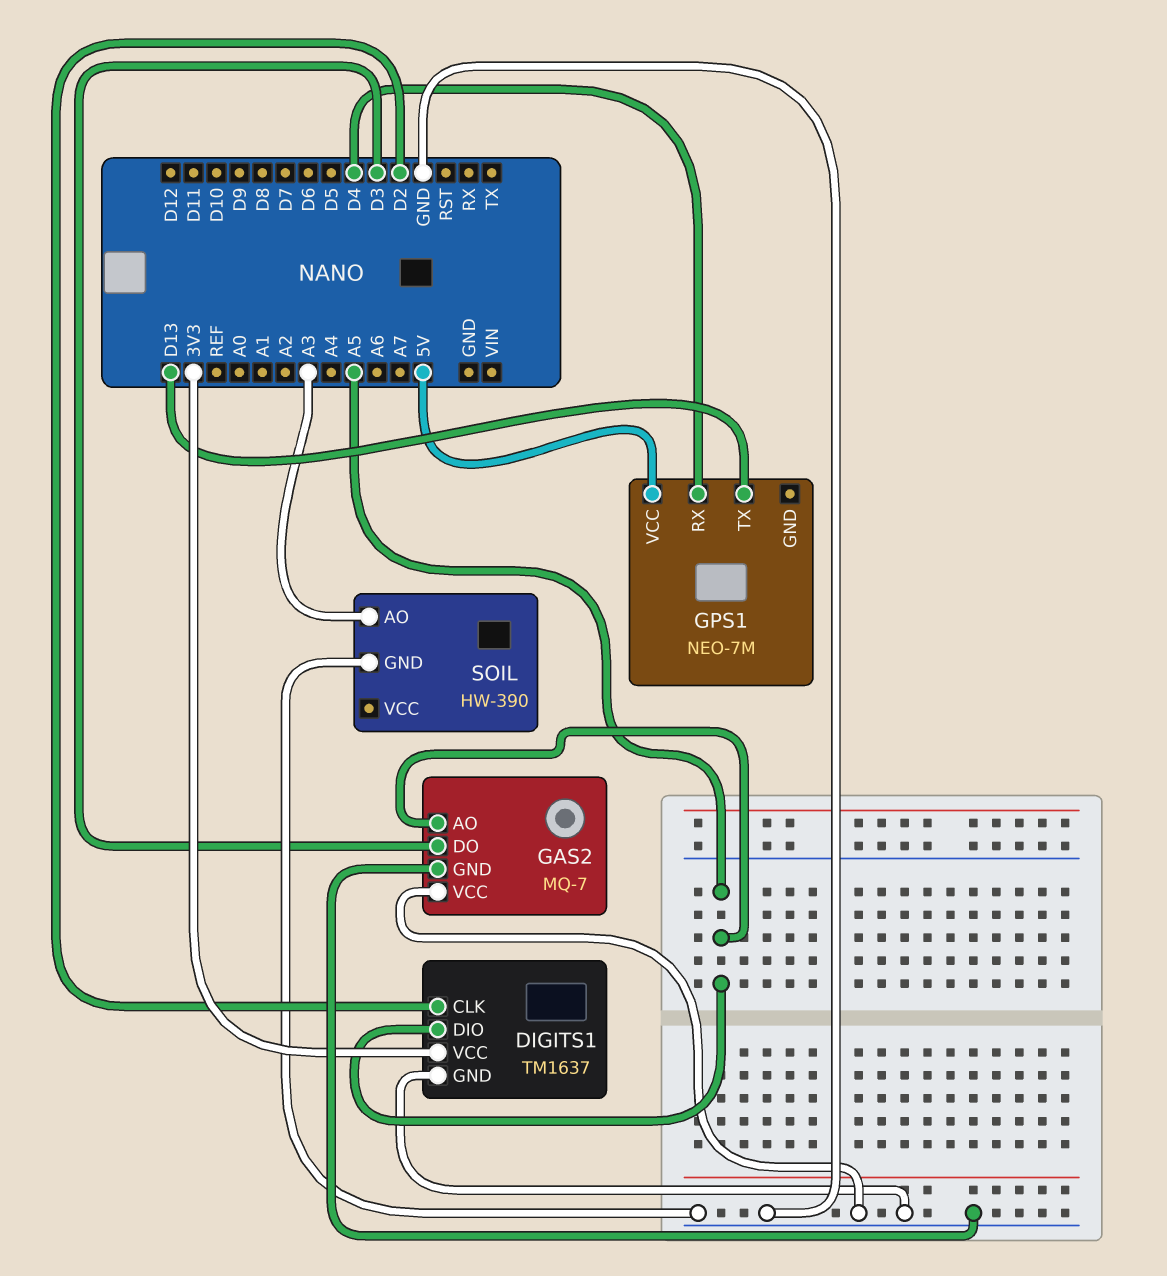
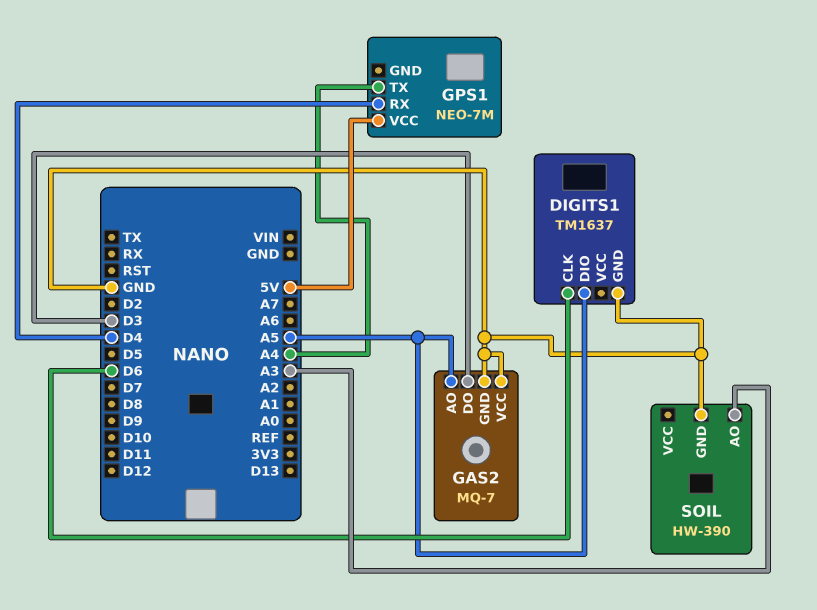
DIGITS1 pin CLK: D2 -> D6
DIGITS1 pin VCC: 3V3 -> none
GPS1 pin TX: D13 -> A4

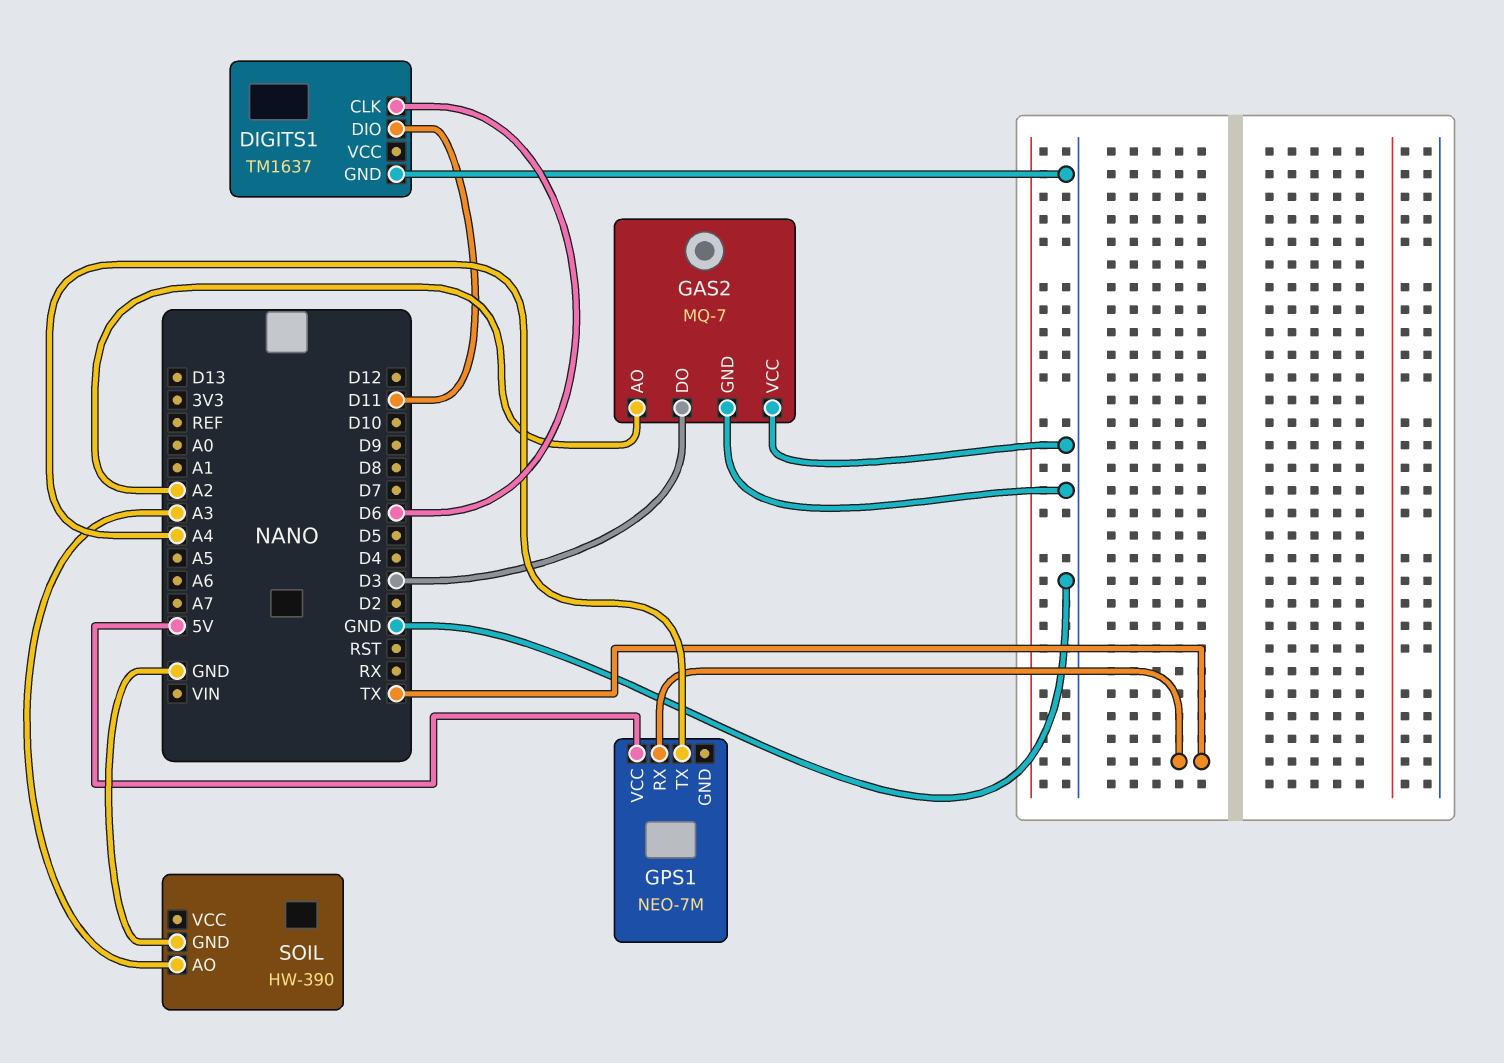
DIGITS1 pin DIO: A5 -> D11
GAS2 pin AO: A5 -> A2
GPS1 pin RX: D4 -> TX

